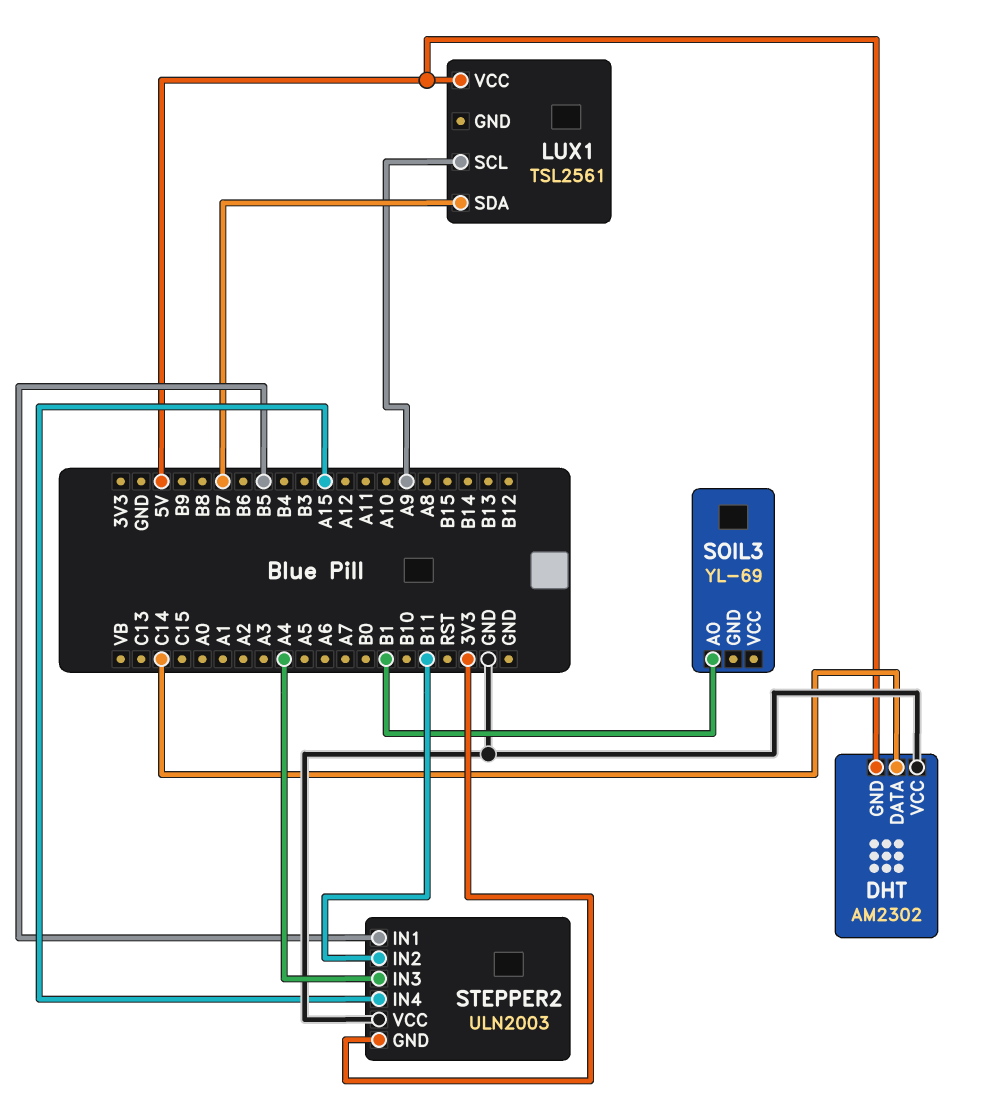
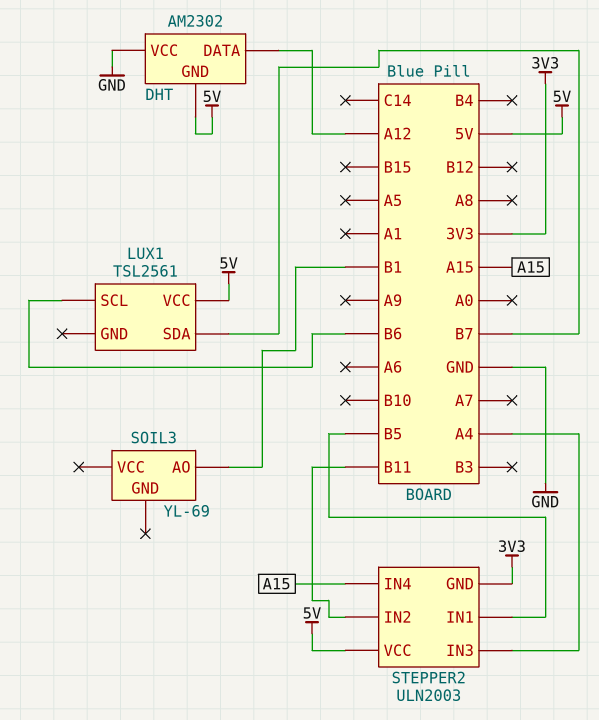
DHT pin DATA: C14 -> A12
LUX1 pin SCL: A9 -> B6
STEPPER2 pin VCC: GND -> 5V

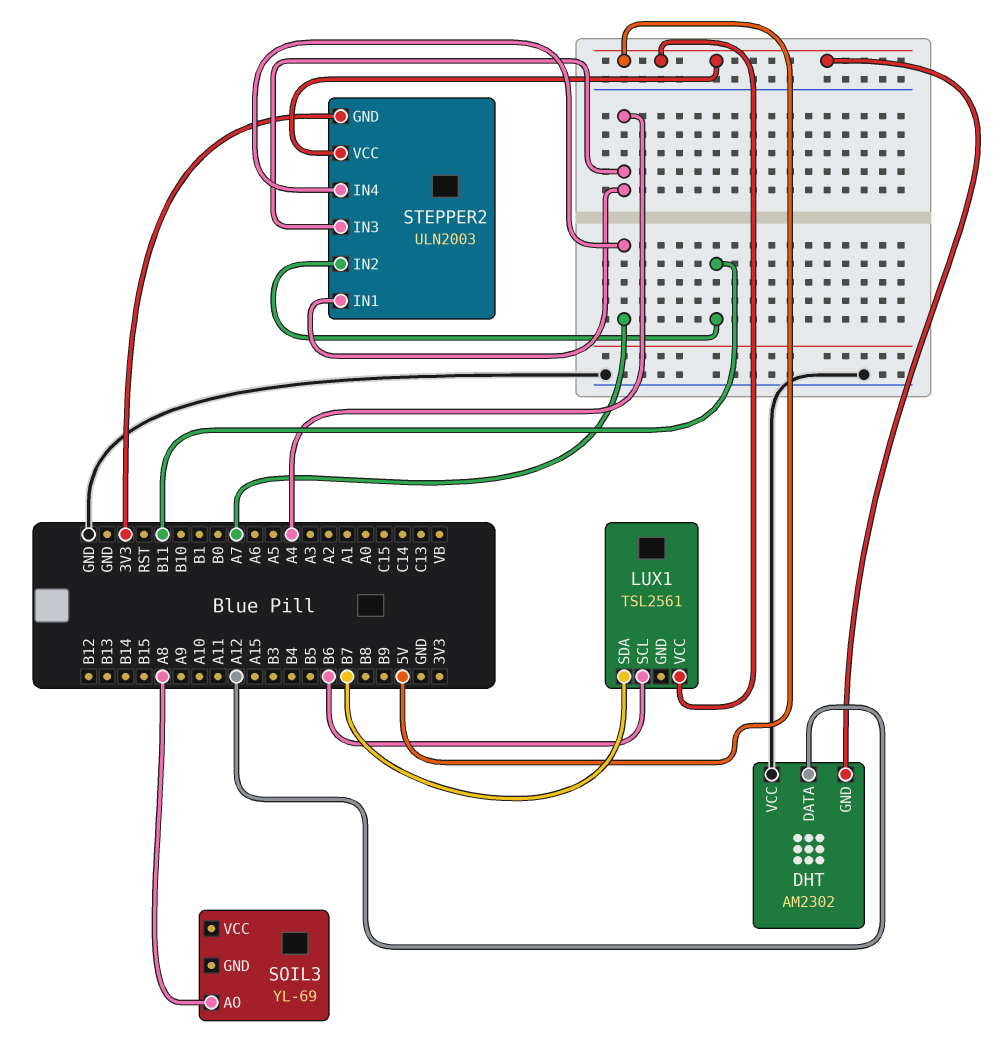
SOIL3 pin AO: B1 -> A8
STEPPER2 pin IN1: B5 -> A4
STEPPER2 pin IN4: A15 -> A7

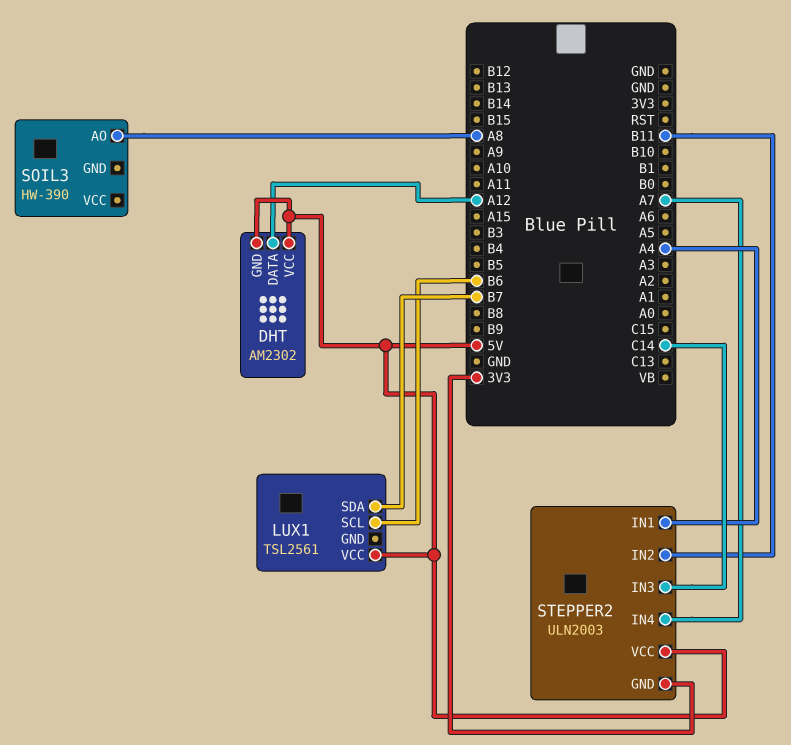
DHT pin VCC: GND -> 5V
SOIL3: YL-69 -> HW-390
STEPPER2 pin IN3: A4 -> C14

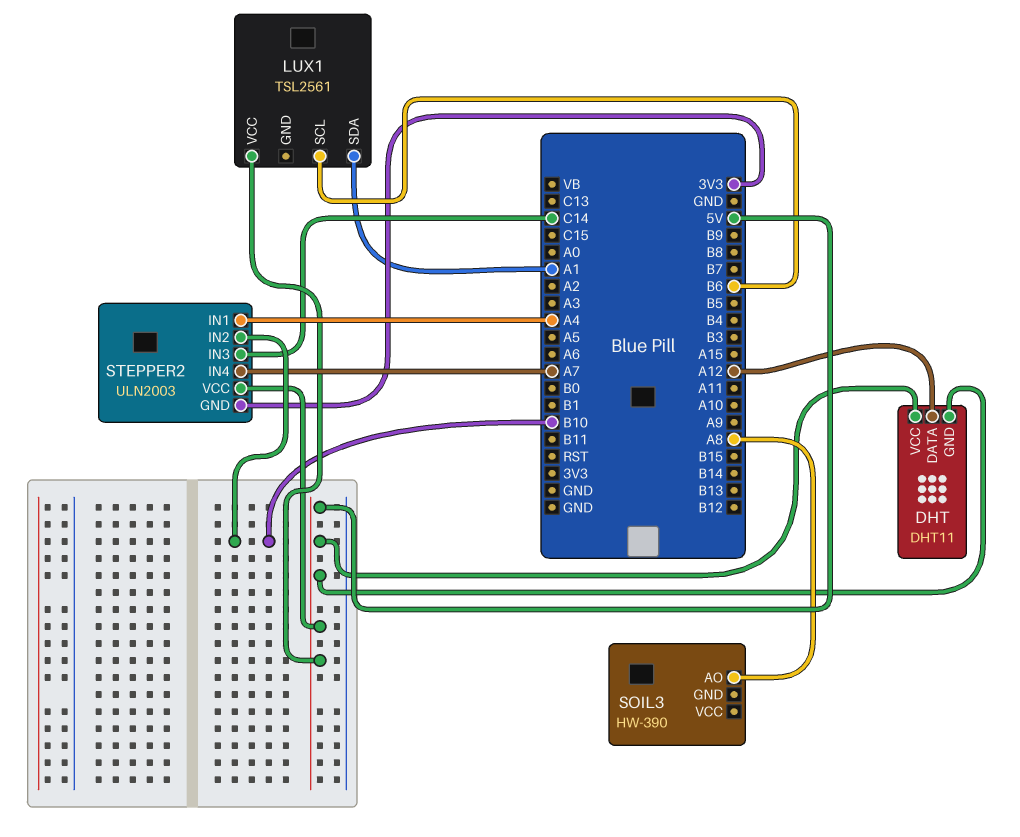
DHT: AM2302 -> DHT11
LUX1 pin SDA: B7 -> A1
STEPPER2 pin IN2: B11 -> B10

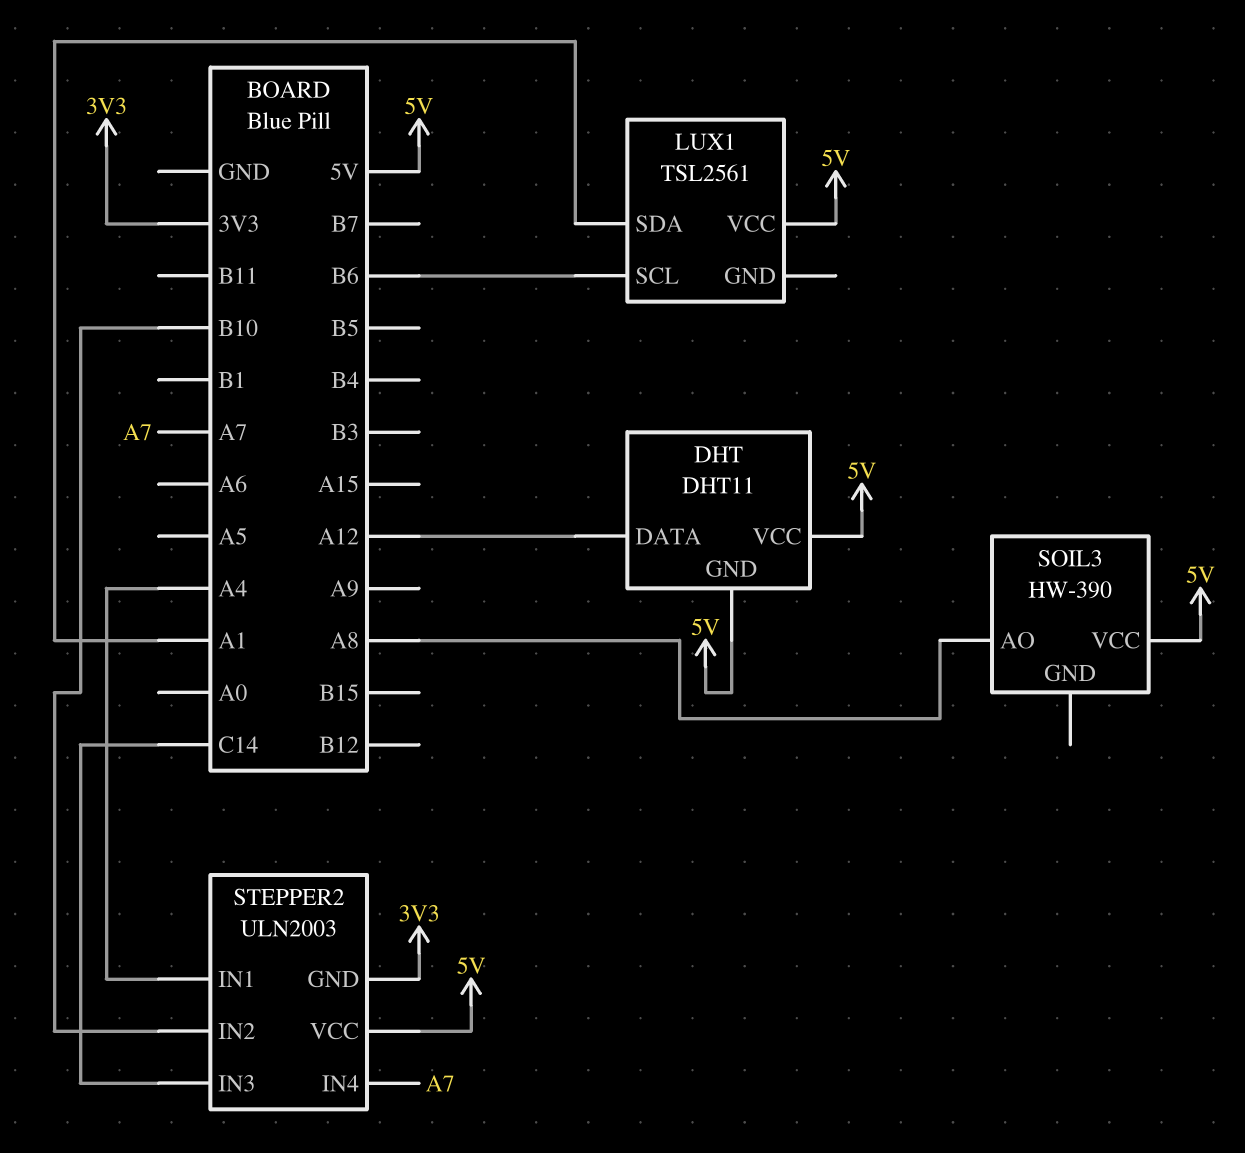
SOIL3 pin VCC: none -> 5V

